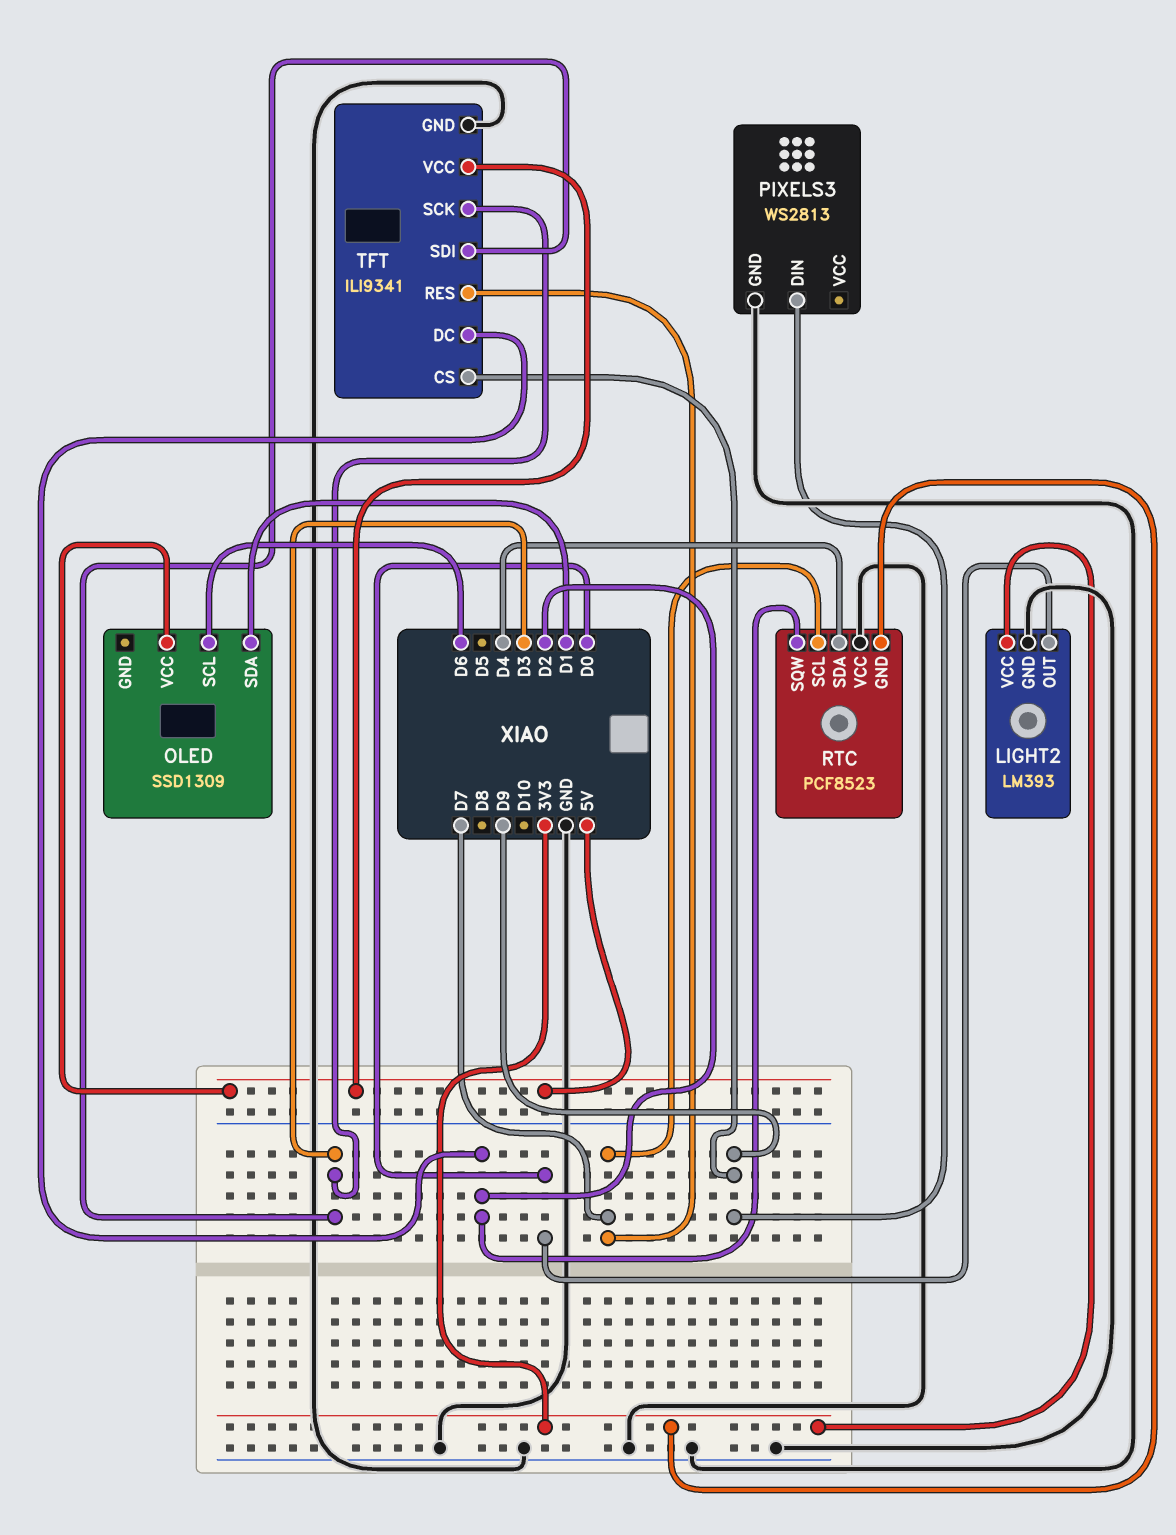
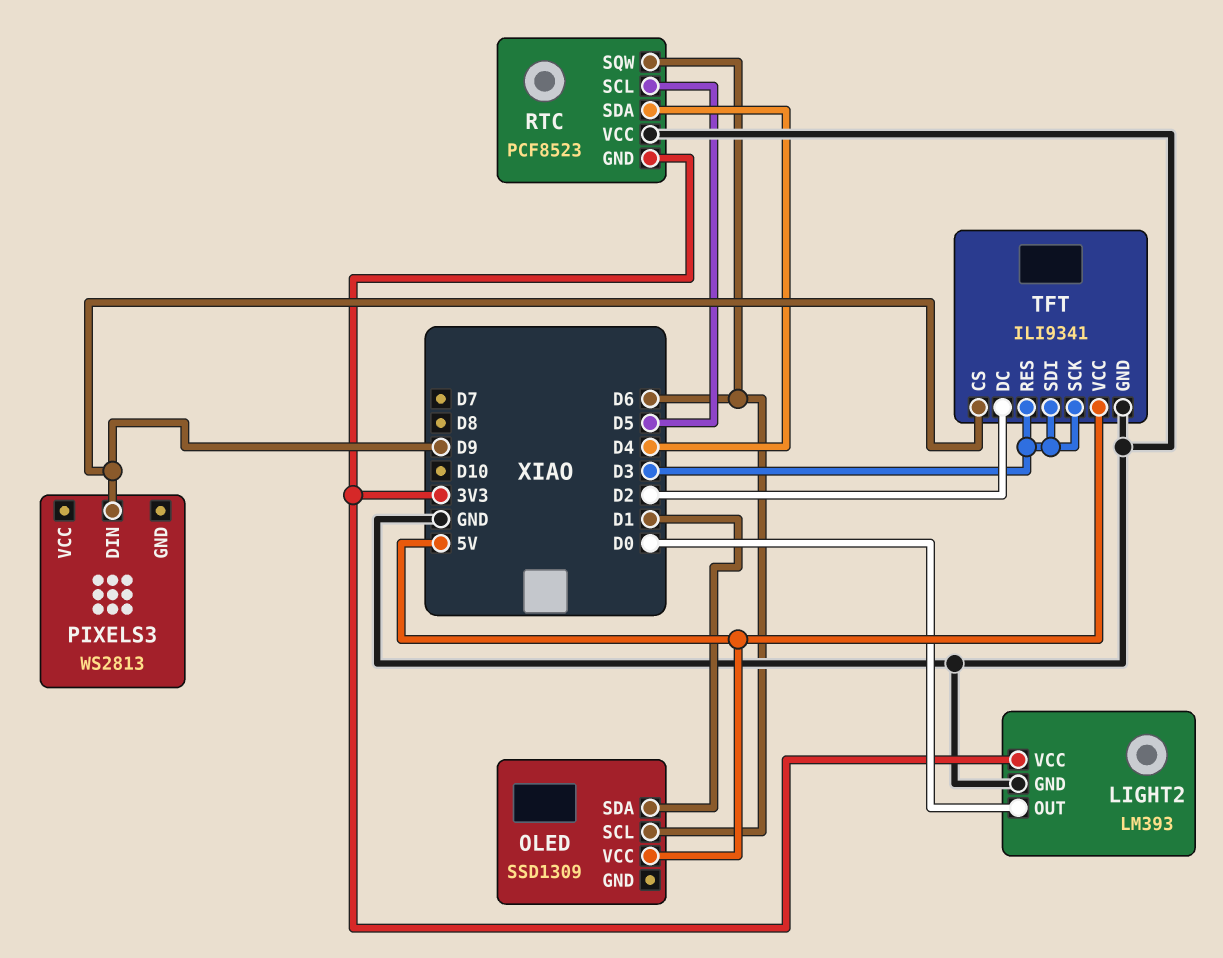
PIXELS3 pin GND: GND -> none
RTC pin SCL: D7 -> D5
RTC pin SQW: D2 -> D6
TFT pin RES: D7 -> D3

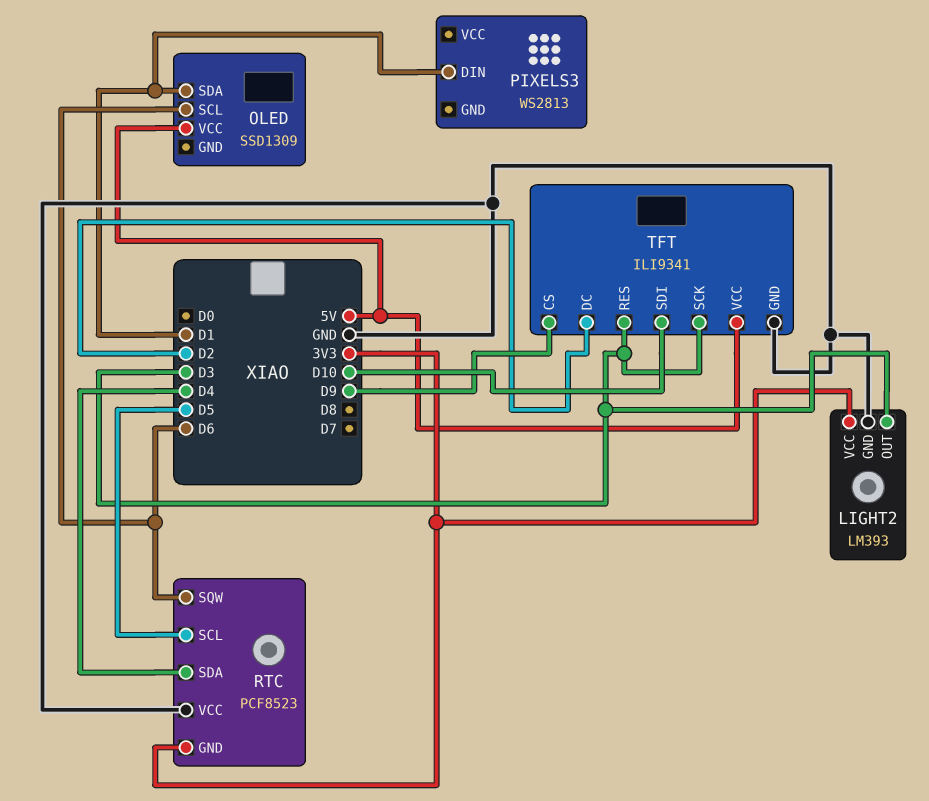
LIGHT2 pin OUT: D0 -> D3
PIXELS3 pin DIN: D9 -> D1
TFT pin SDI: D3 -> D10

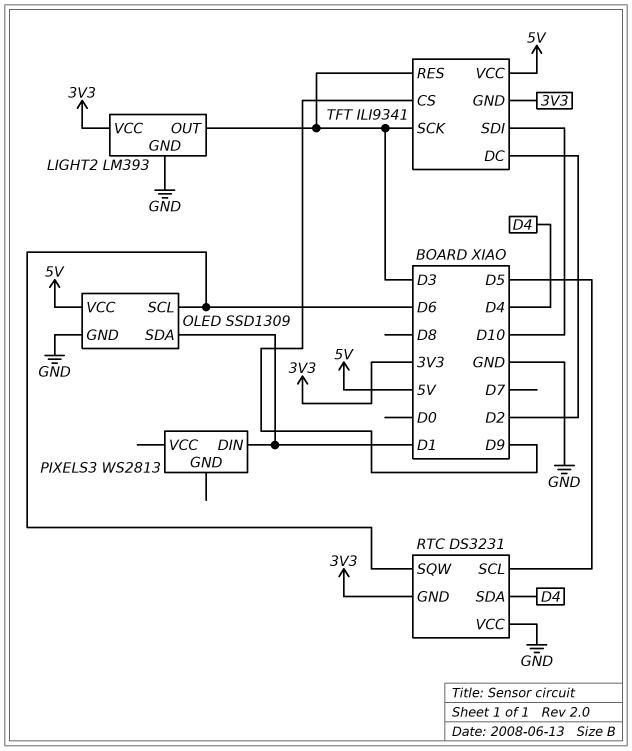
OLED pin GND: none -> GND
RTC: PCF8523 -> DS3231
TFT pin GND: GND -> 3V3

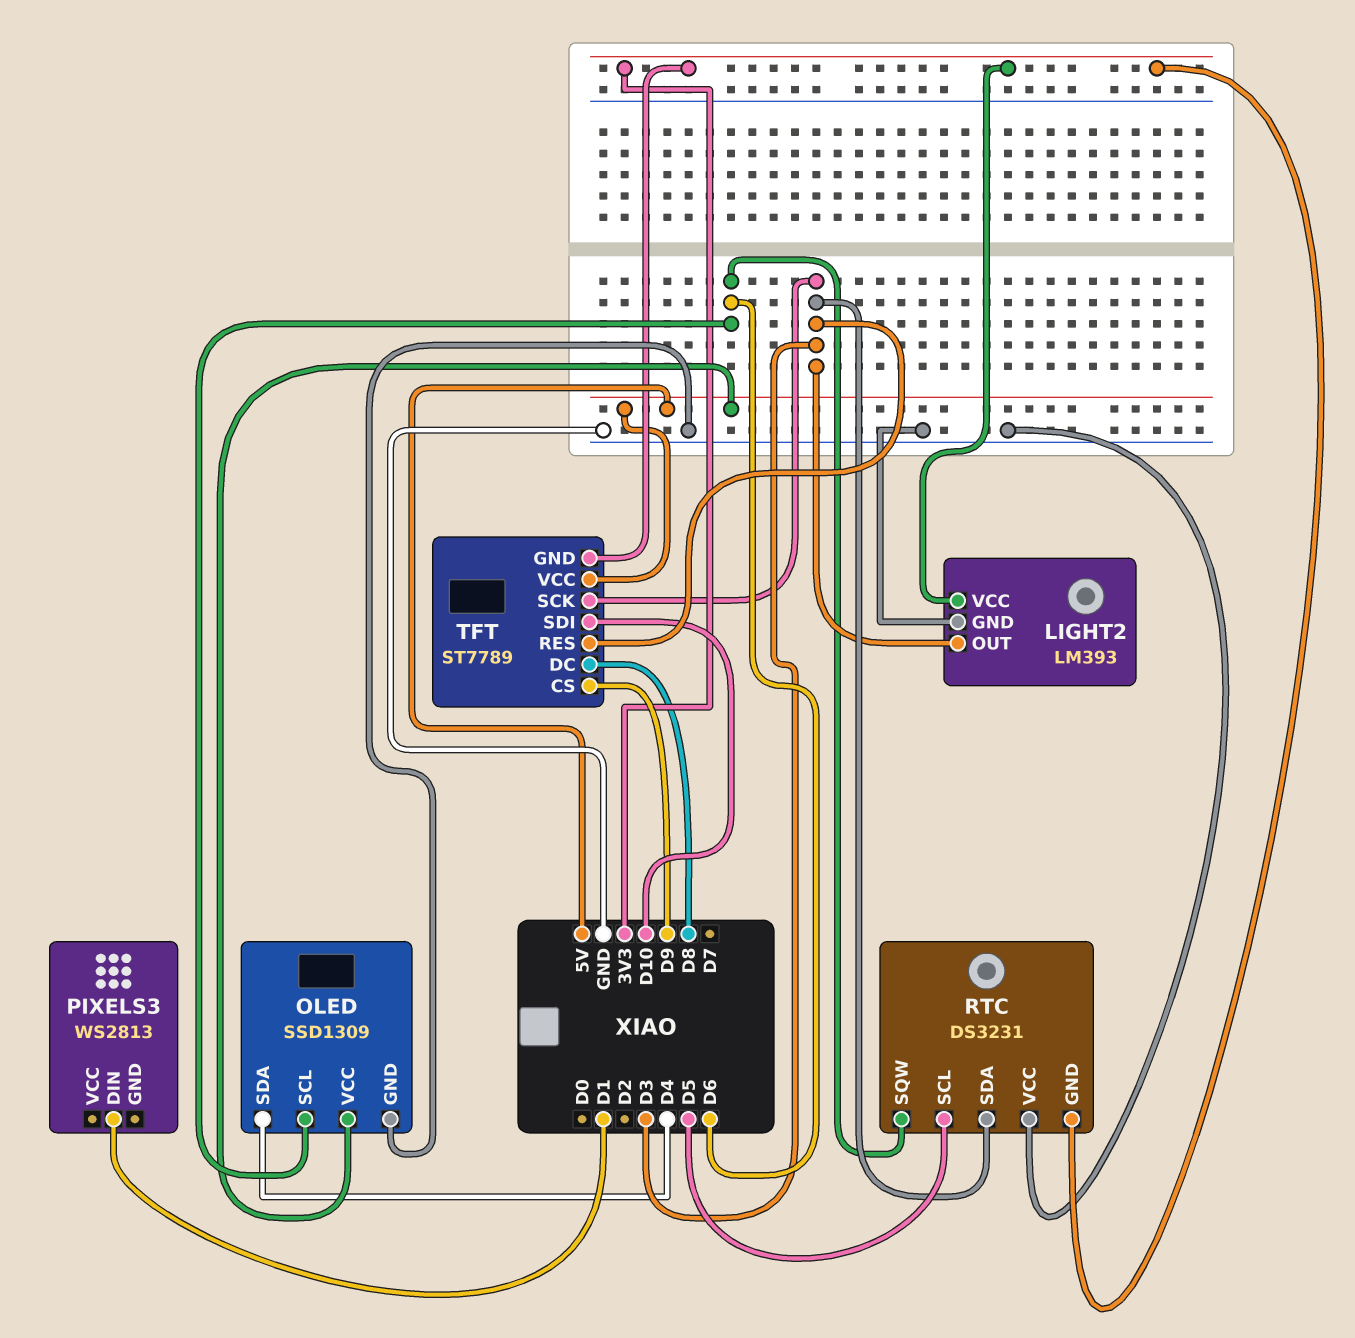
OLED pin SDA: D1 -> D4
RTC pin SDA: D4 -> D3
TFT: ILI9341 -> ST7789
TFT pin DC: D2 -> D8

